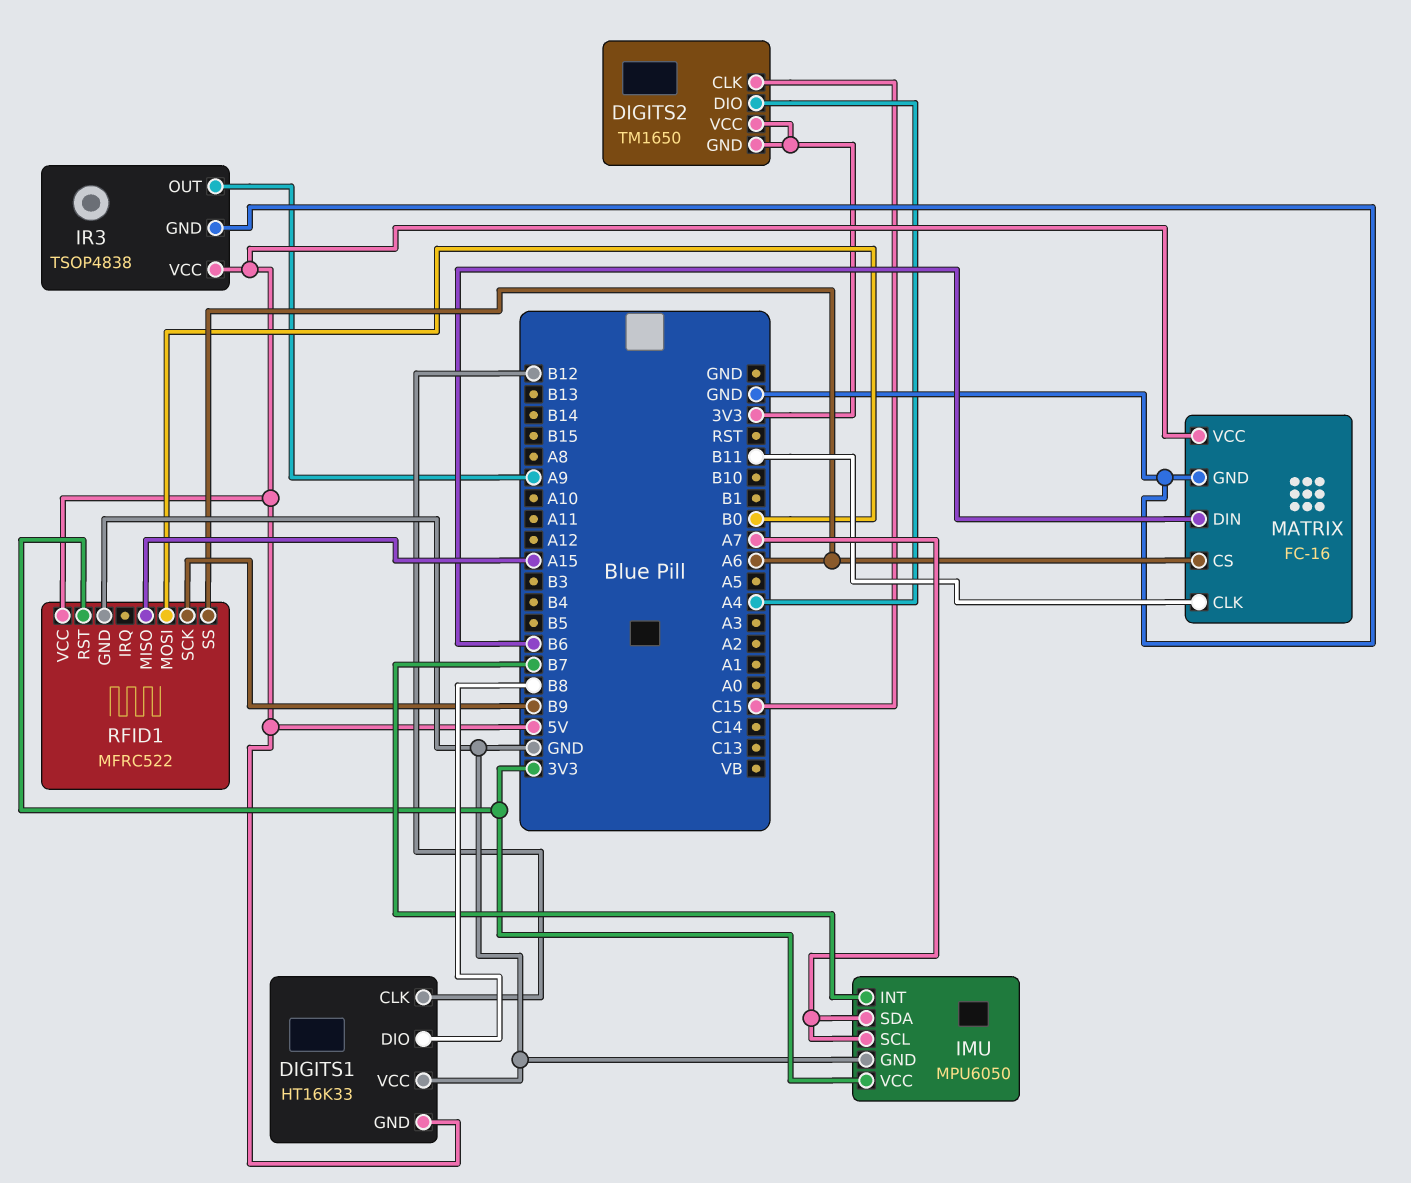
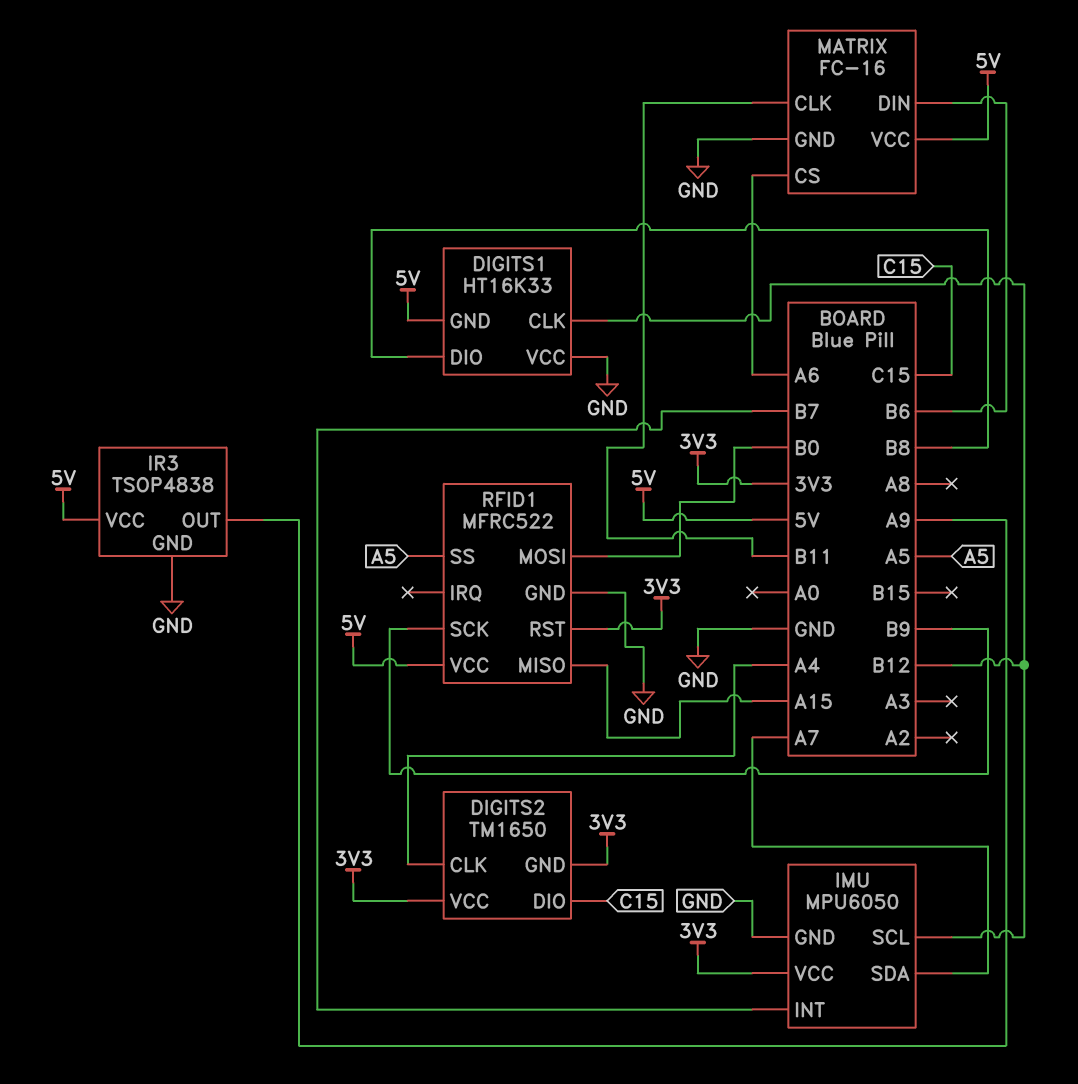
DIGITS2 pin CLK: C15 -> A4
DIGITS2 pin DIO: A4 -> C15
IMU pin SCL: A7 -> B12
RFID1 pin SS: A6 -> A5

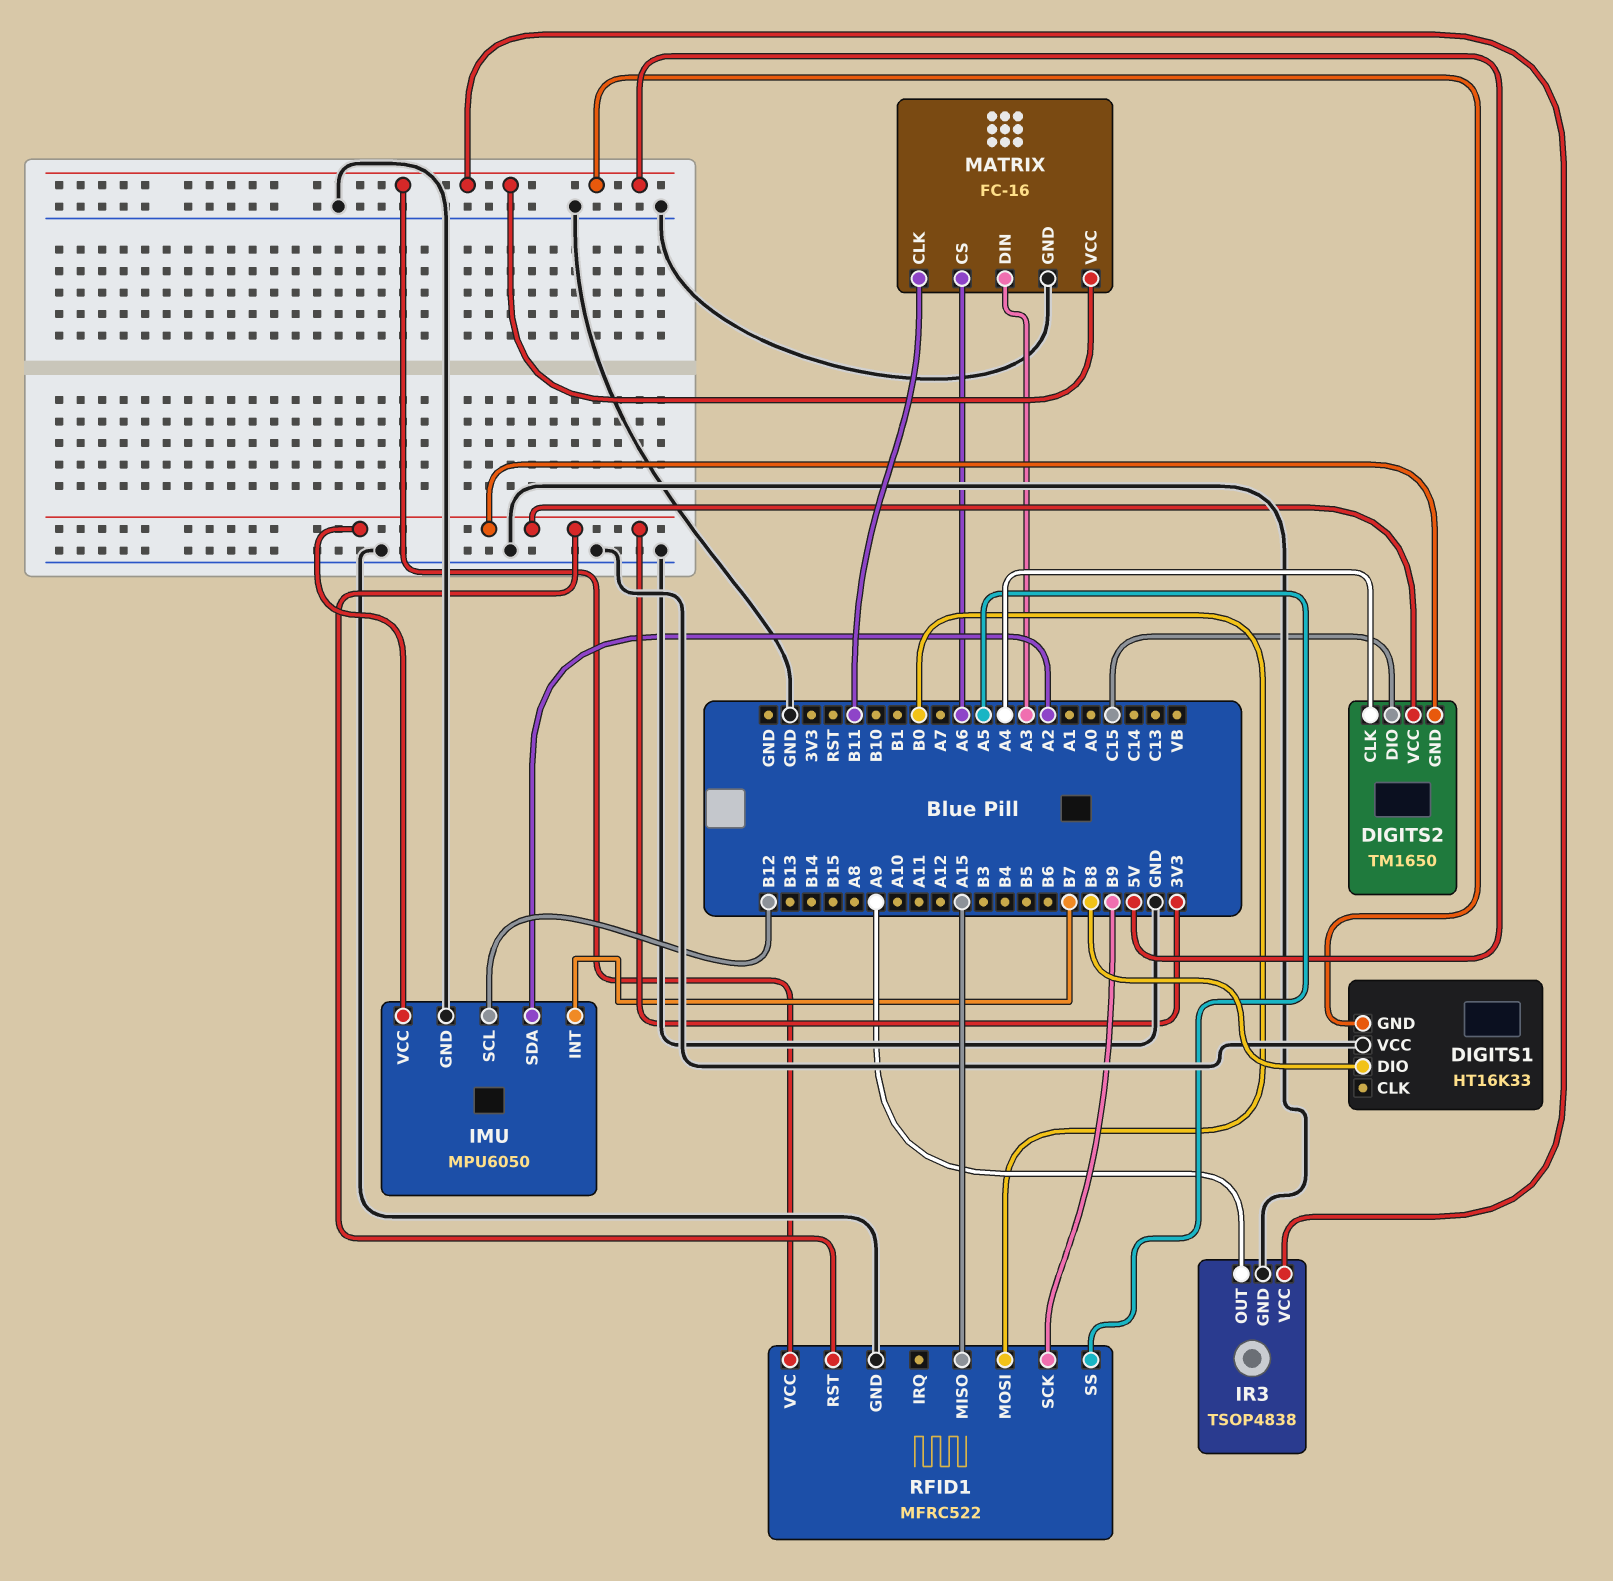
DIGITS1 pin CLK: B12 -> none
IMU pin SDA: A7 -> A2
MATRIX pin DIN: B6 -> A3

